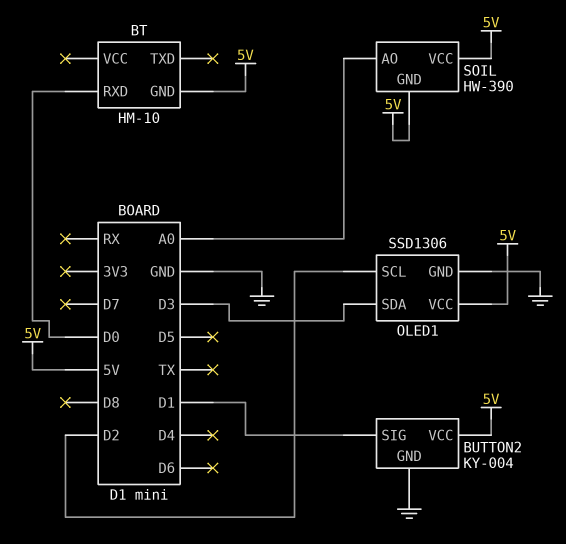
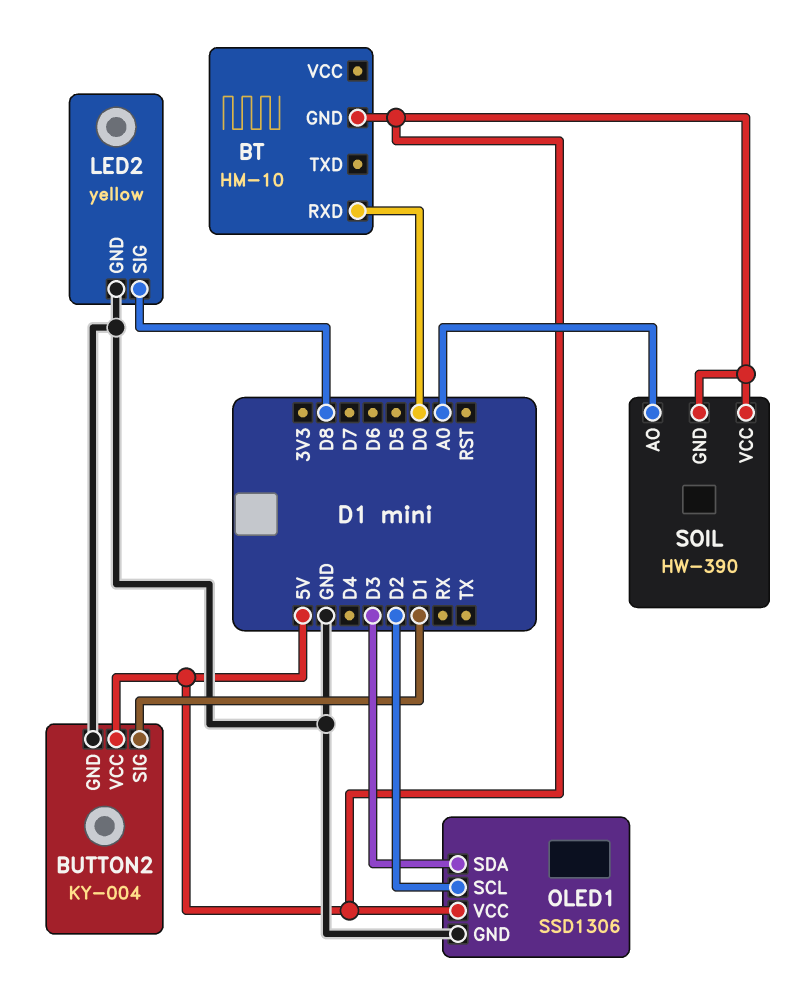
LED2: none -> yellow
LED2 pin GND: none -> GND
LED2 pin SIG: none -> D8

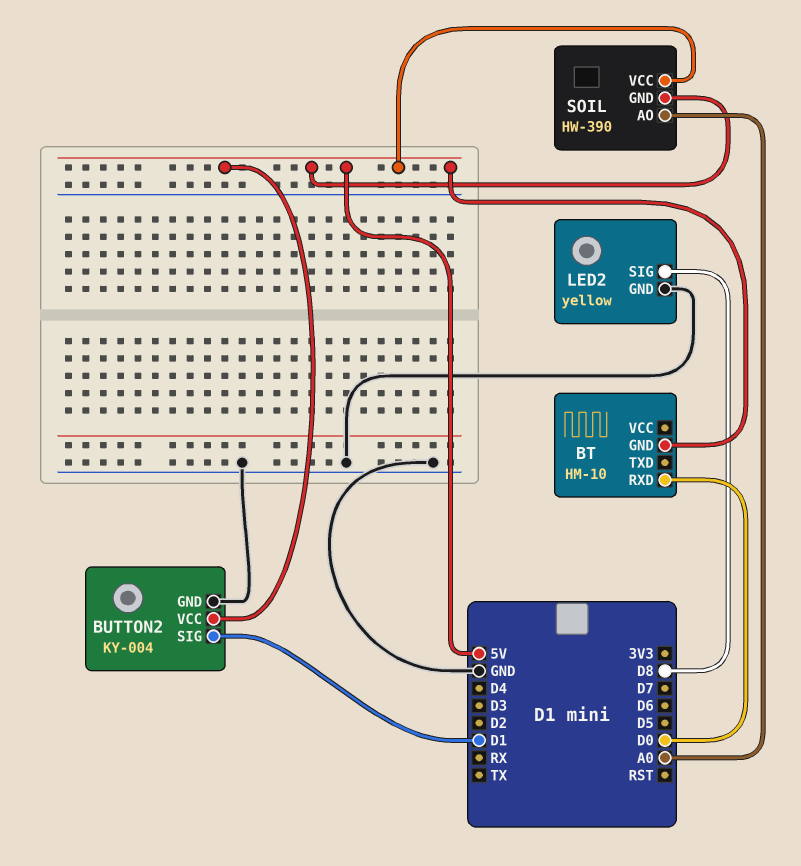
OLED1: SSD1306 -> none
OLED1 pin GND: GND -> none
OLED1 pin SCL: D2 -> none
OLED1 pin SDA: D3 -> none
OLED1 pin VCC: 5V -> none

